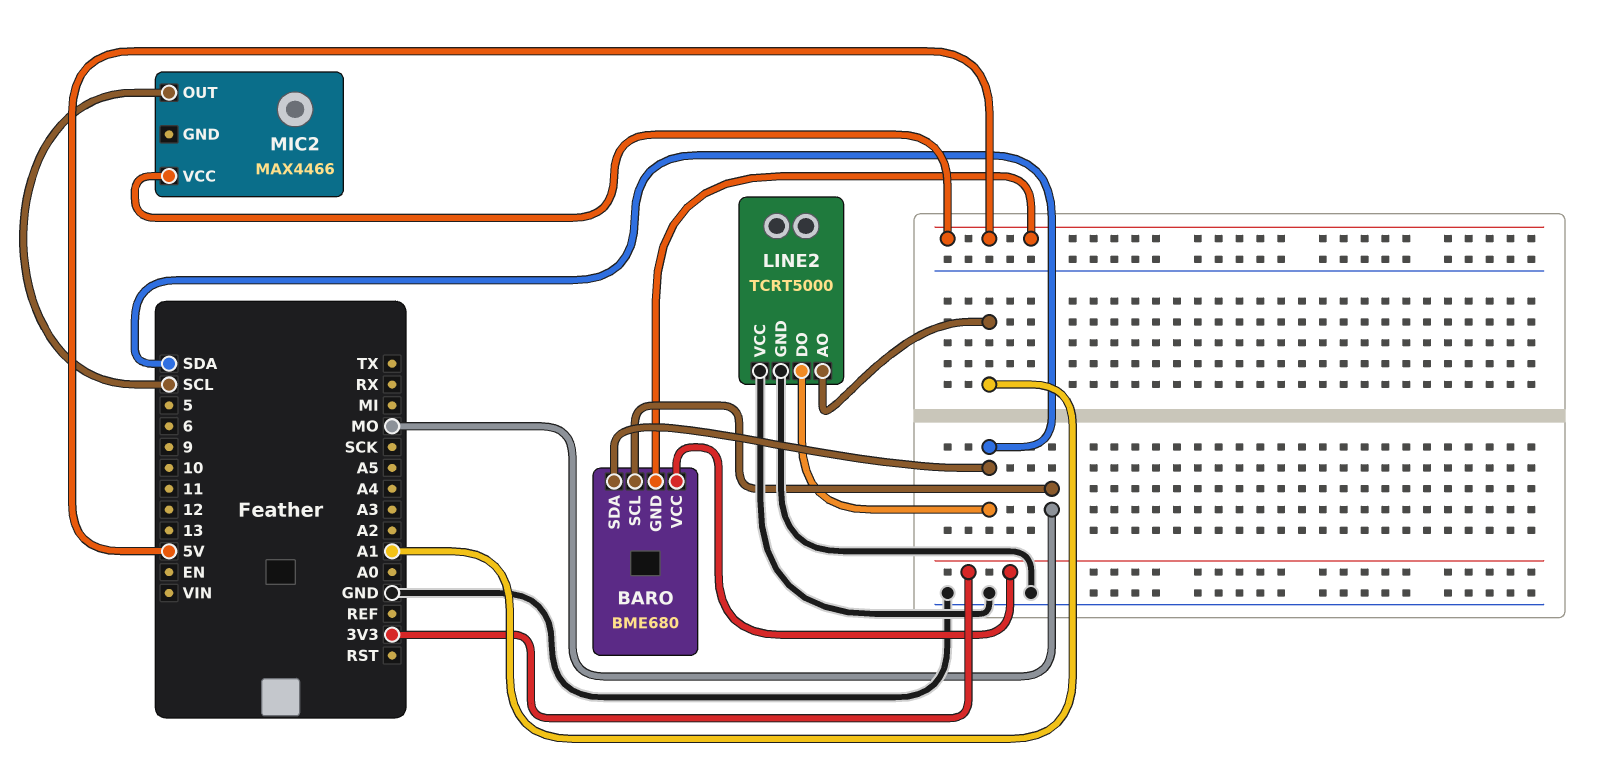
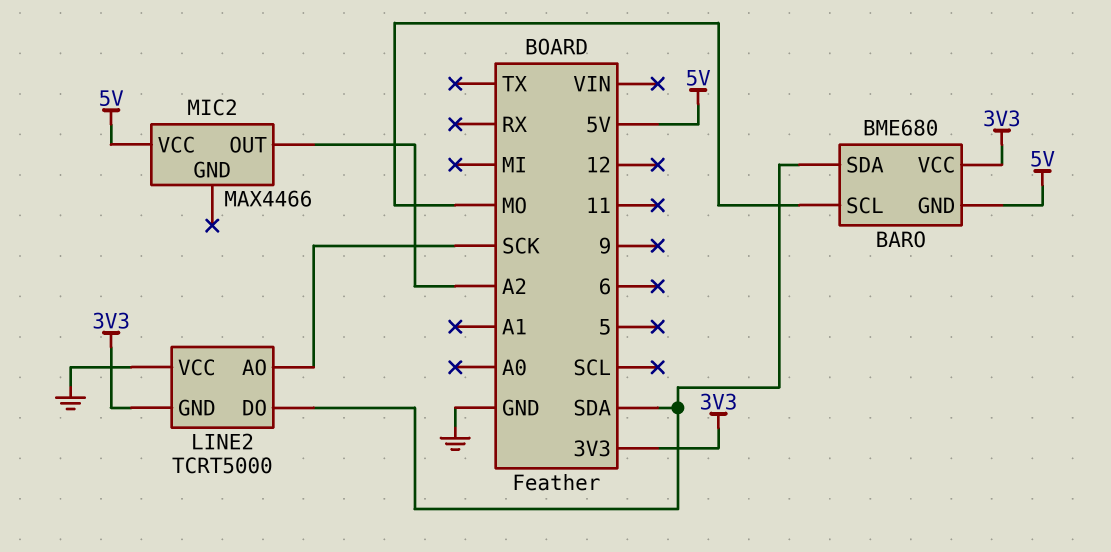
LINE2 pin AO: A1 -> SCK
LINE2 pin GND: GND -> 3V3
MIC2 pin OUT: SCL -> A2

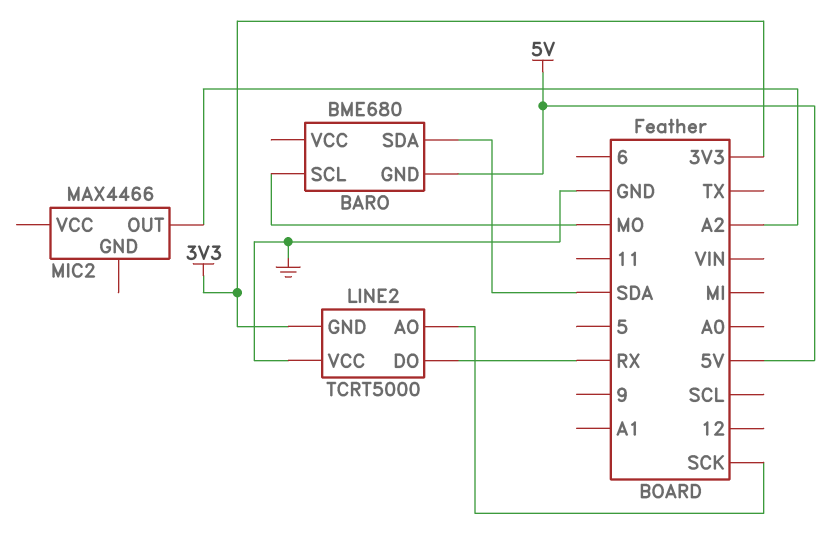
BARO pin VCC: 3V3 -> none
LINE2 pin DO: SDA -> RX
MIC2 pin VCC: 5V -> none

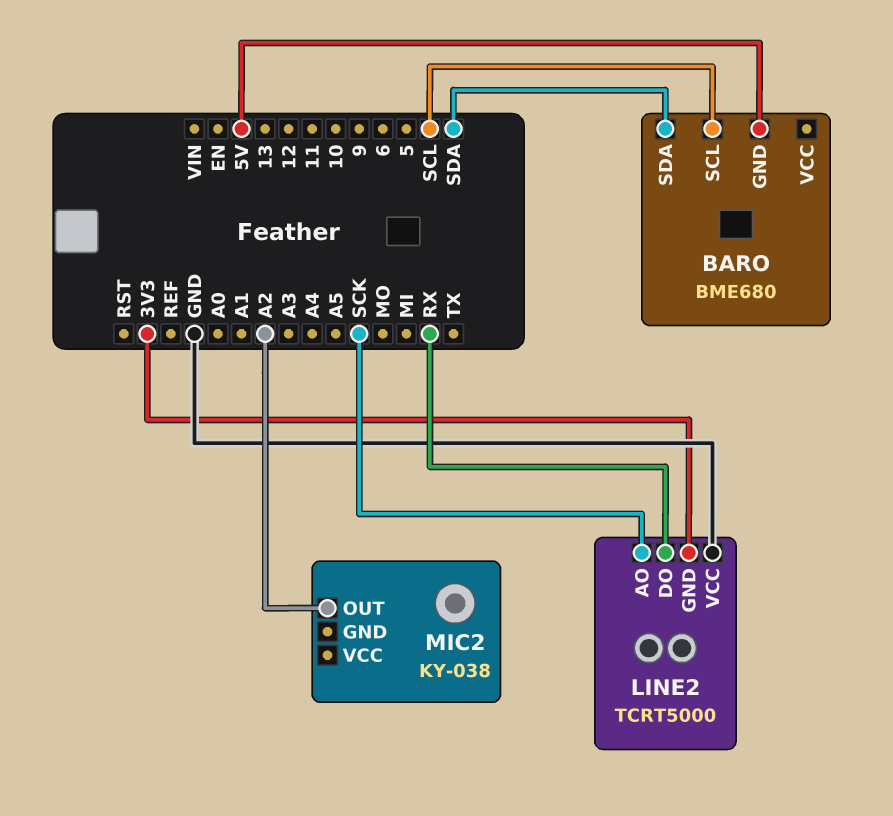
BARO pin SCL: MO -> SCL
MIC2: MAX4466 -> KY-038

